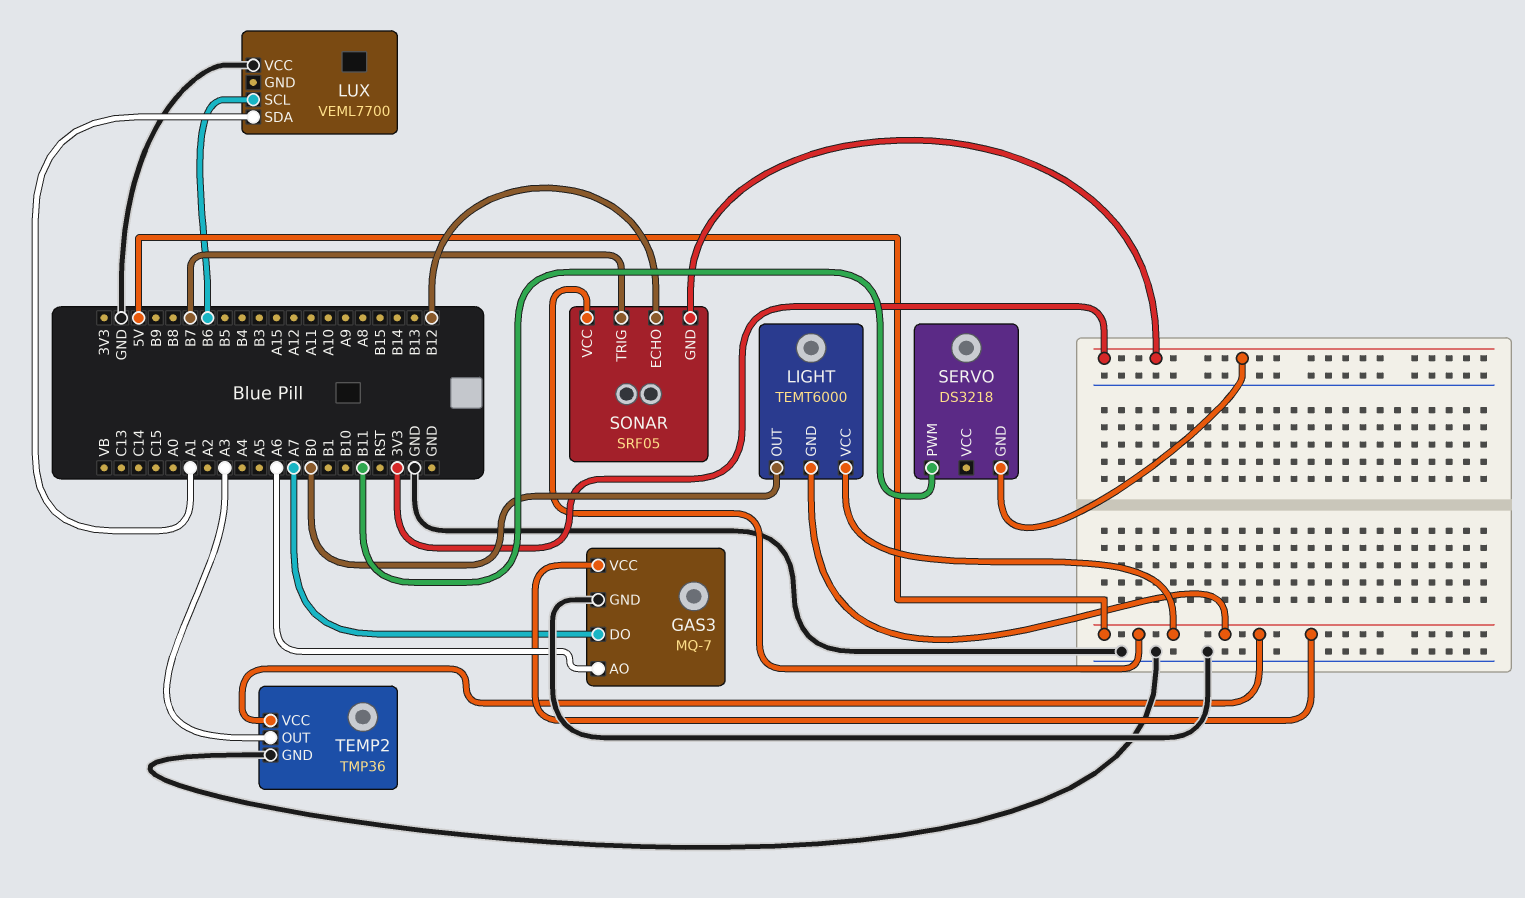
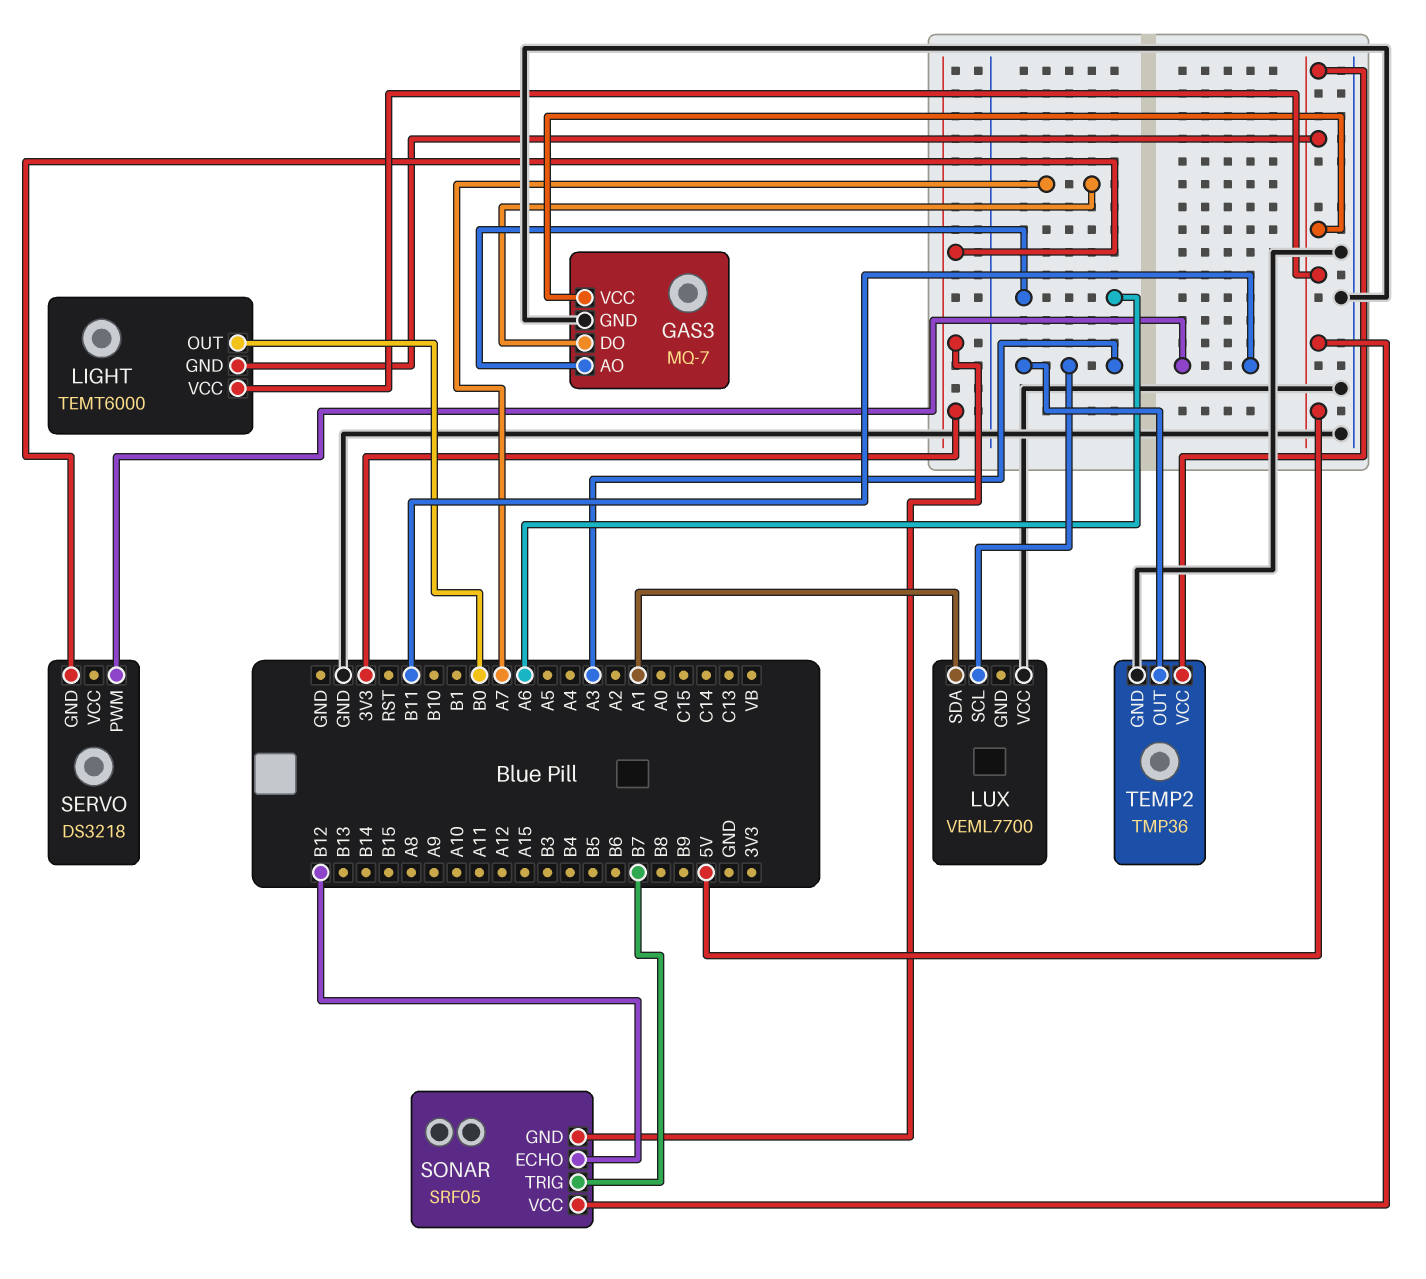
LUX pin SCL: B6 -> A3

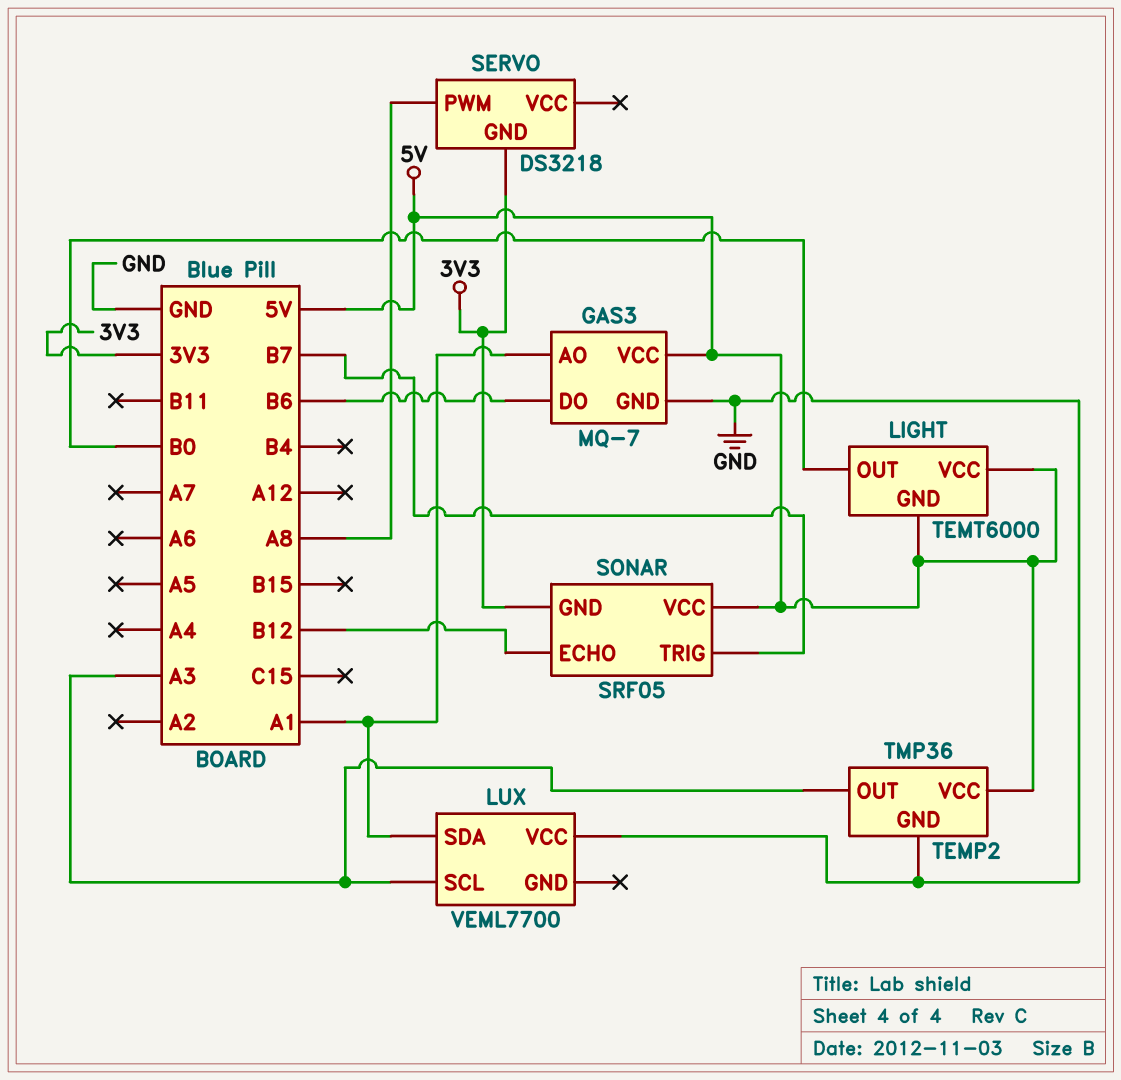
GAS3 pin AO: A6 -> A1
GAS3 pin DO: A7 -> B6
SERVO pin PWM: B11 -> A8

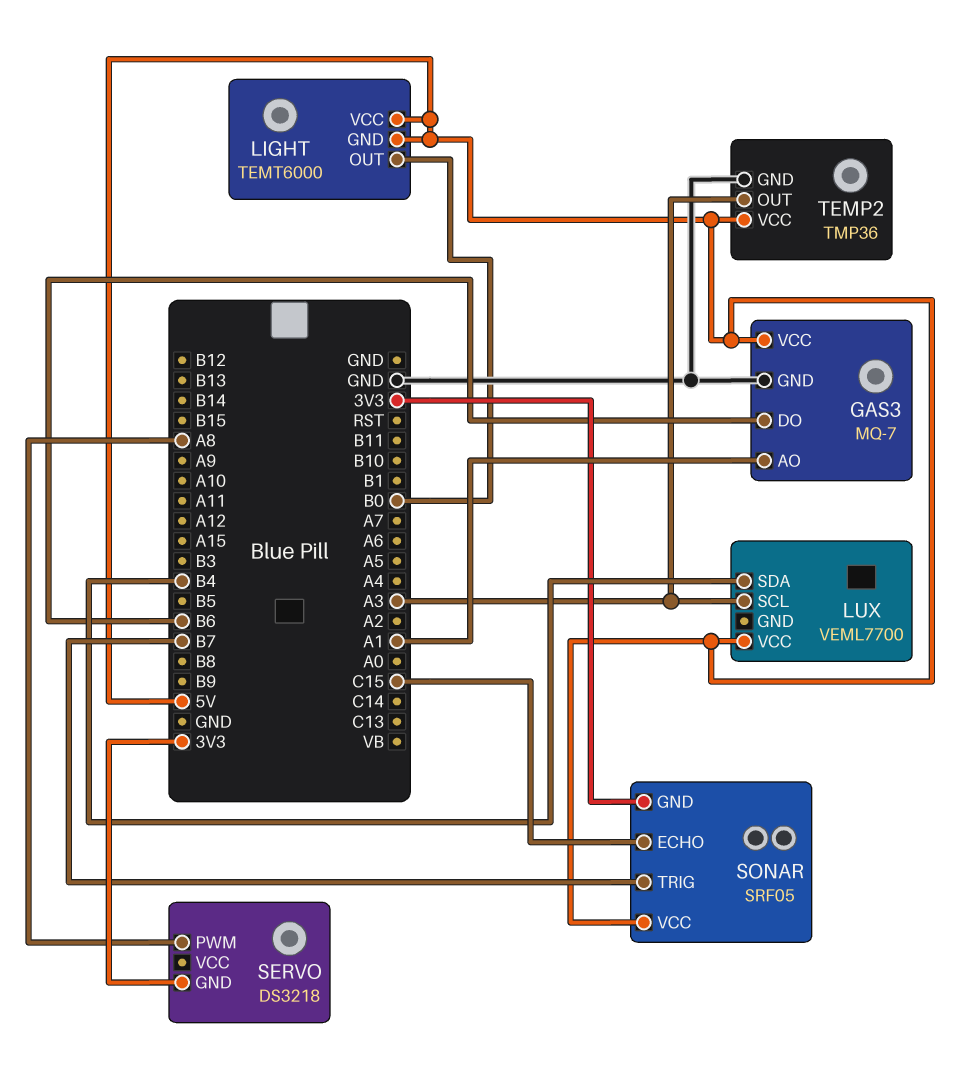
LUX pin SDA: A1 -> B4
LUX pin VCC: GND -> 5V
SONAR pin ECHO: B12 -> C15

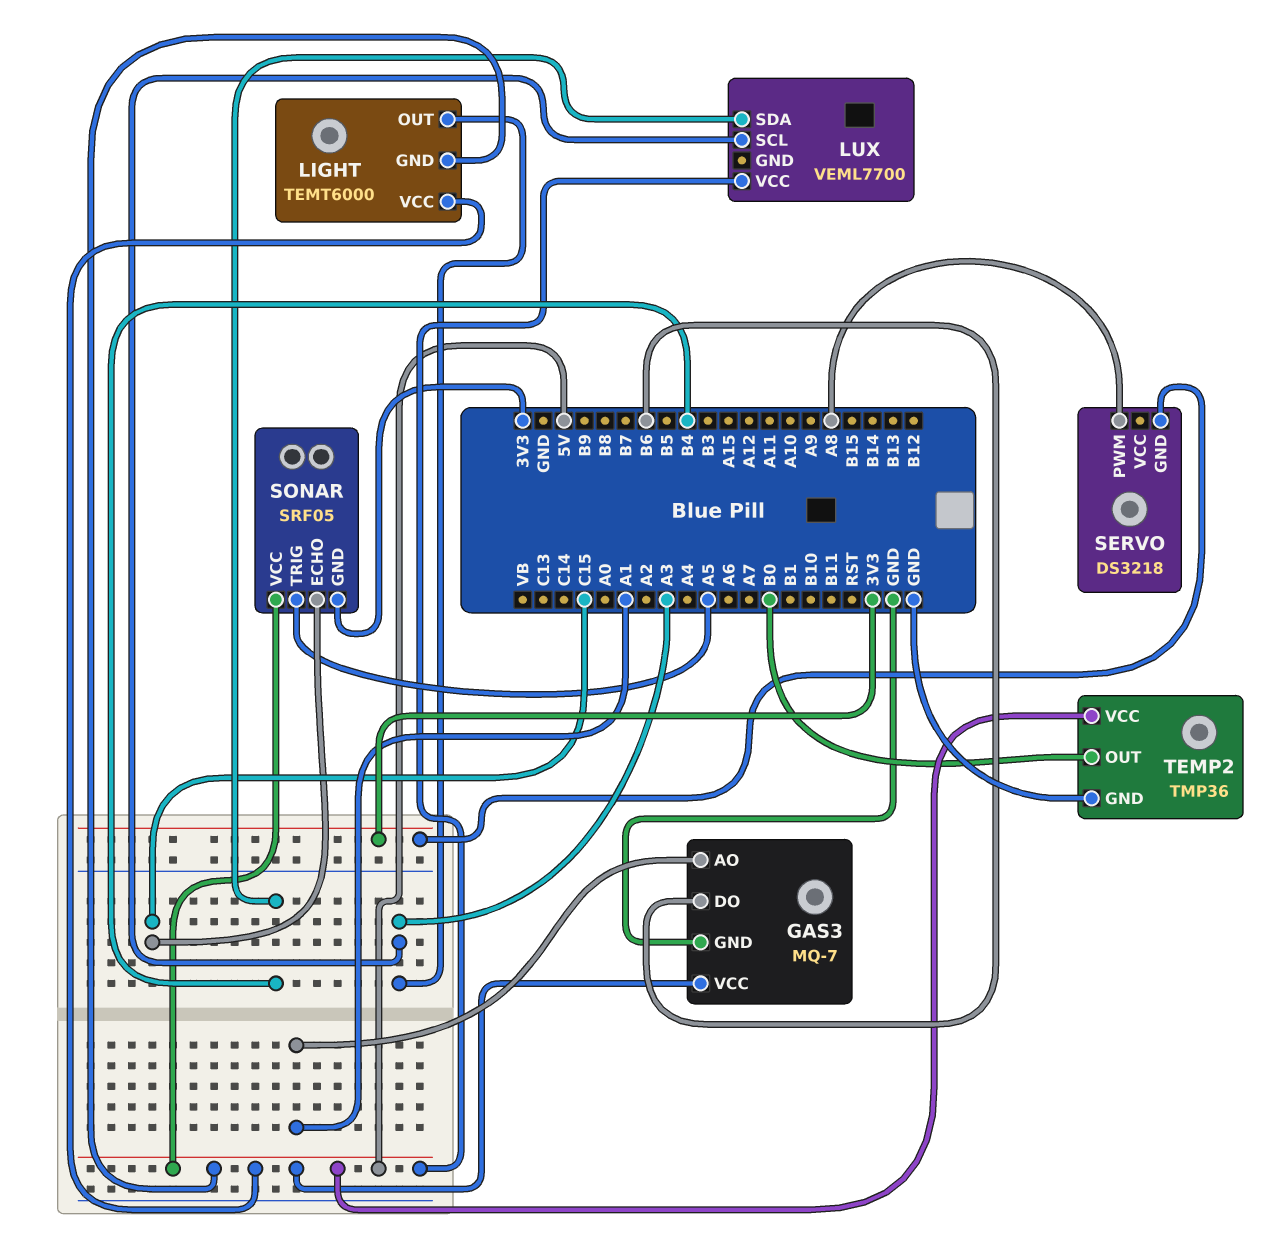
LIGHT pin OUT: B0 -> A3
SONAR pin TRIG: B7 -> A5
TEMP2 pin OUT: A3 -> B0

